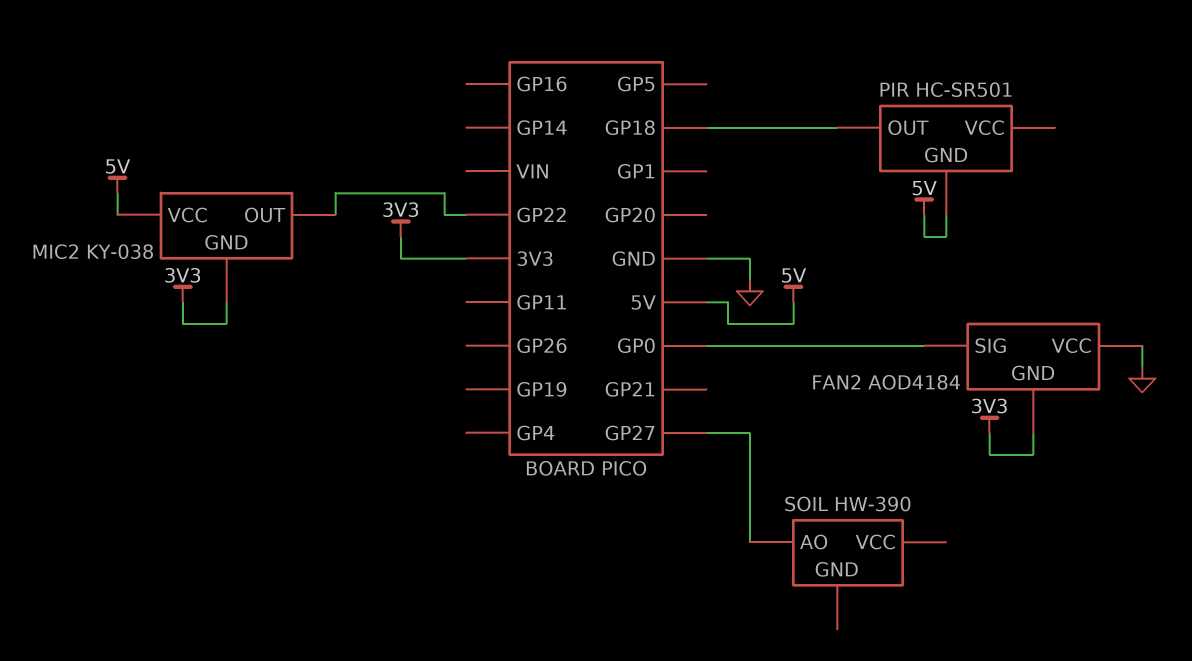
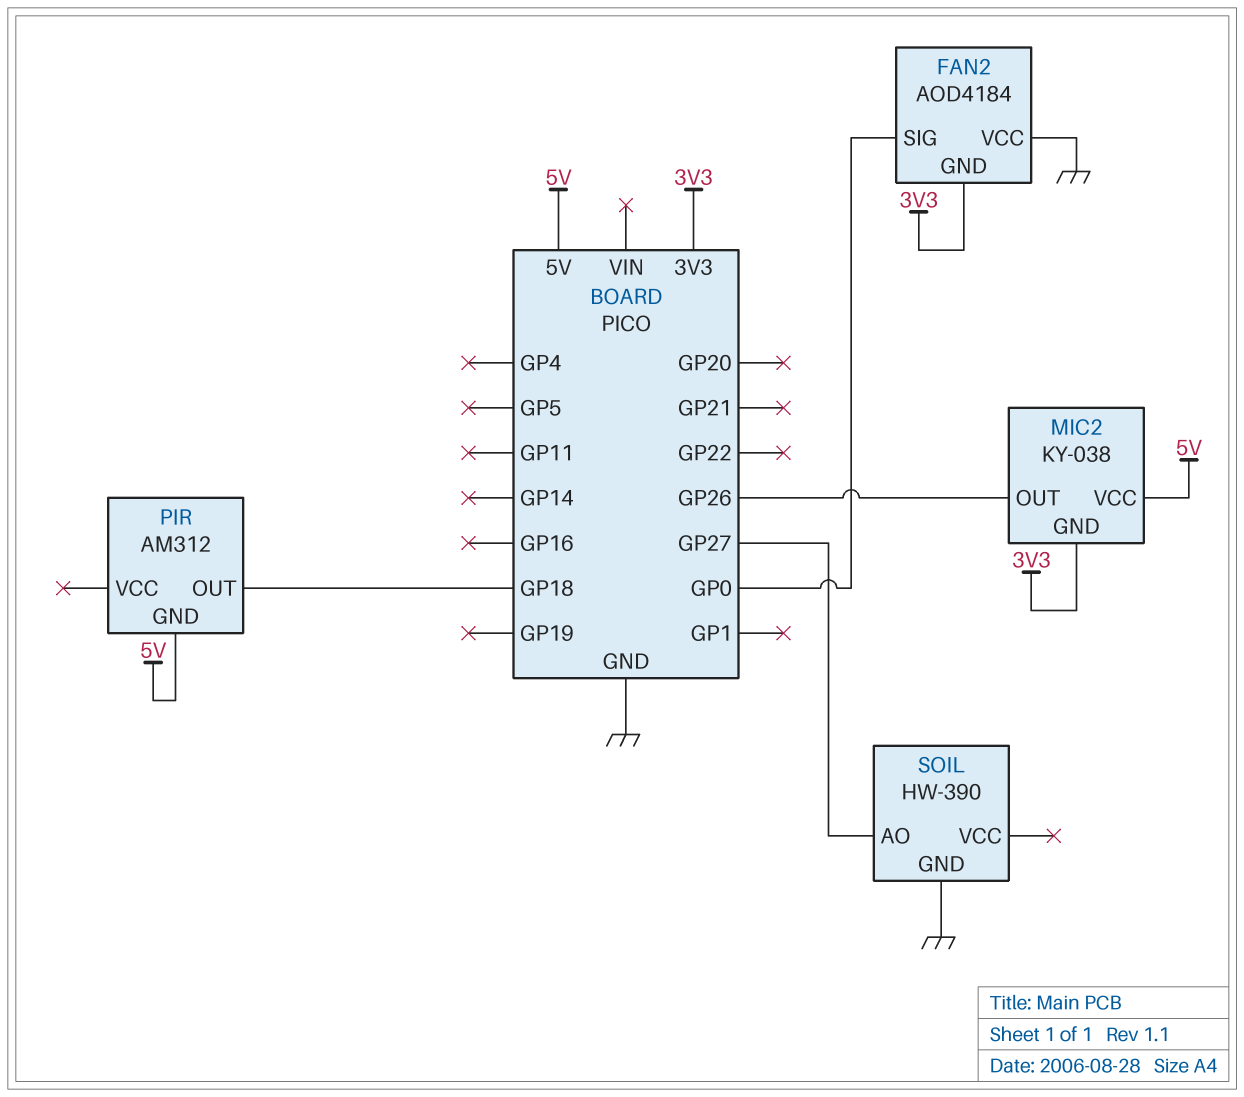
MIC2 pin OUT: GP22 -> GP26
PIR: HC-SR501 -> AM312
SOIL pin GND: none -> GND

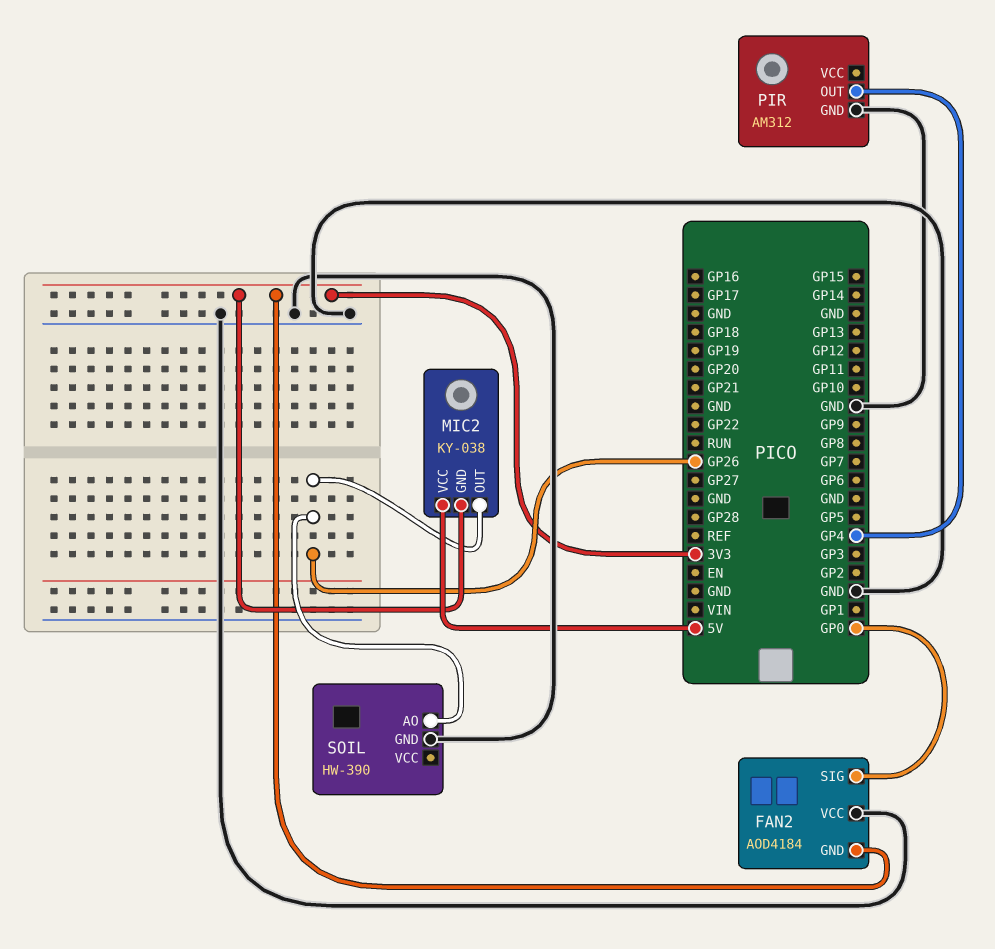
PIR pin GND: 5V -> GND
PIR pin OUT: GP18 -> GP4
SOIL pin AO: GP27 -> GP26

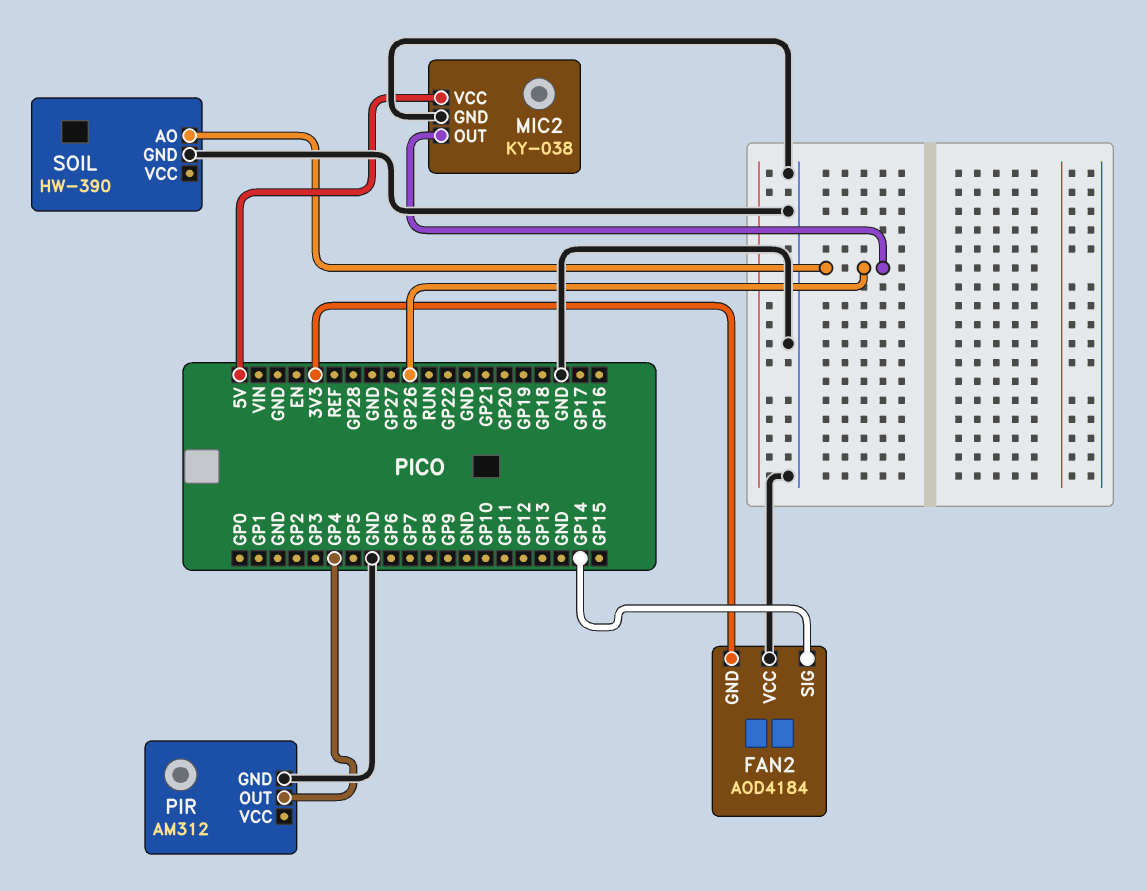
FAN2 pin SIG: GP0 -> GP14
MIC2 pin GND: 3V3 -> GND

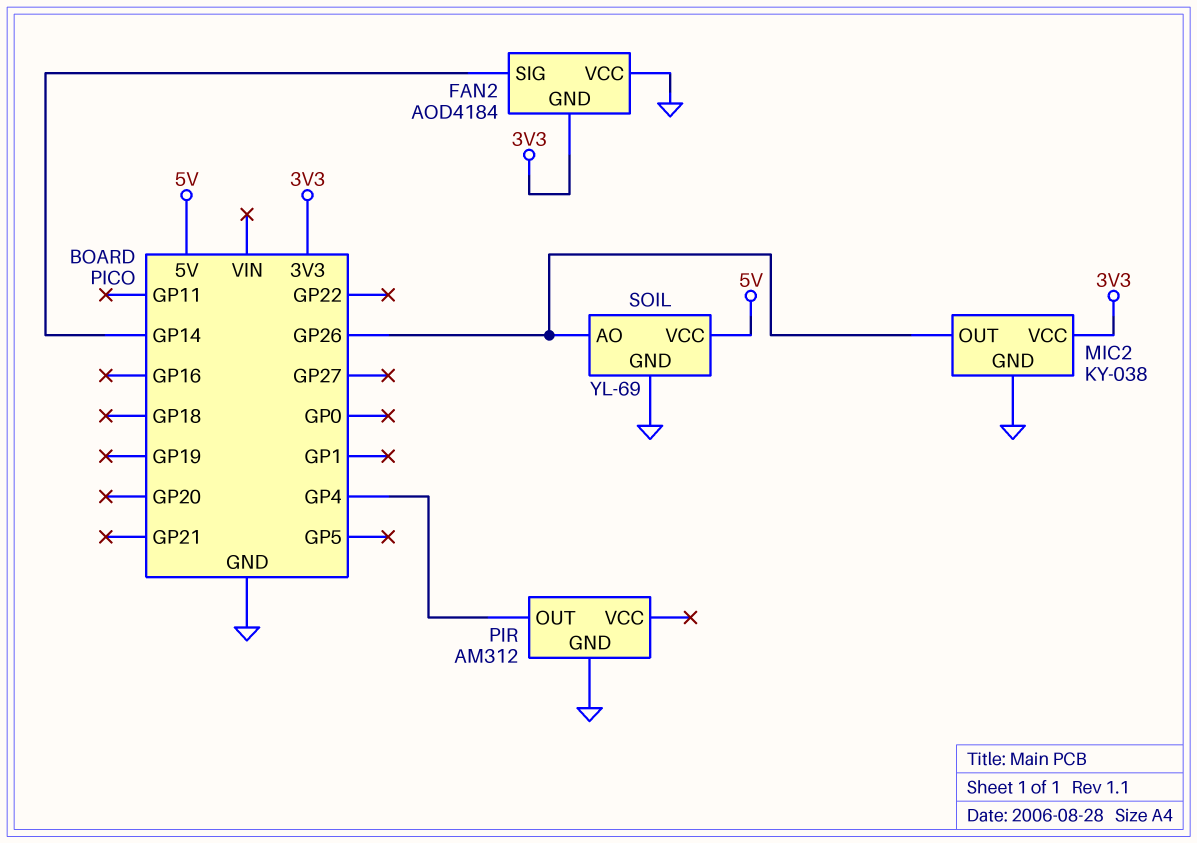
MIC2 pin VCC: 5V -> 3V3
SOIL: HW-390 -> YL-69
SOIL pin VCC: none -> 5V

